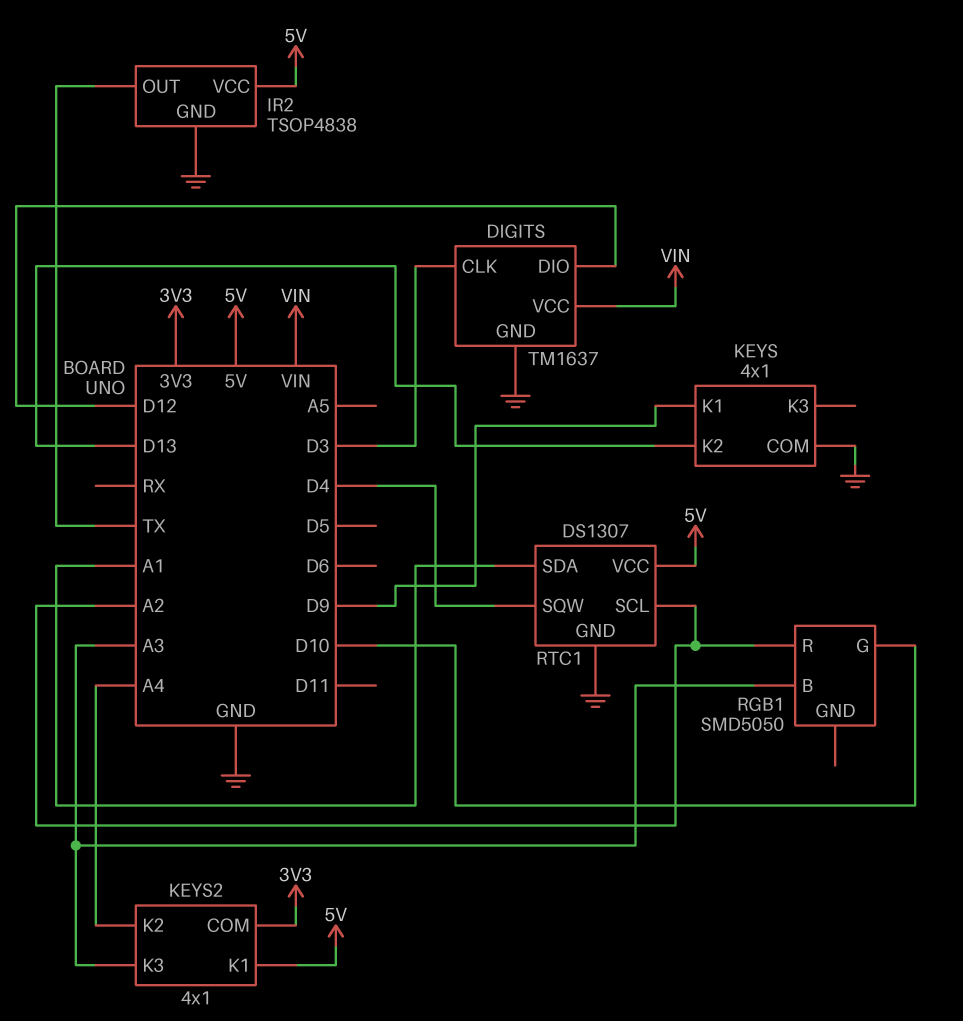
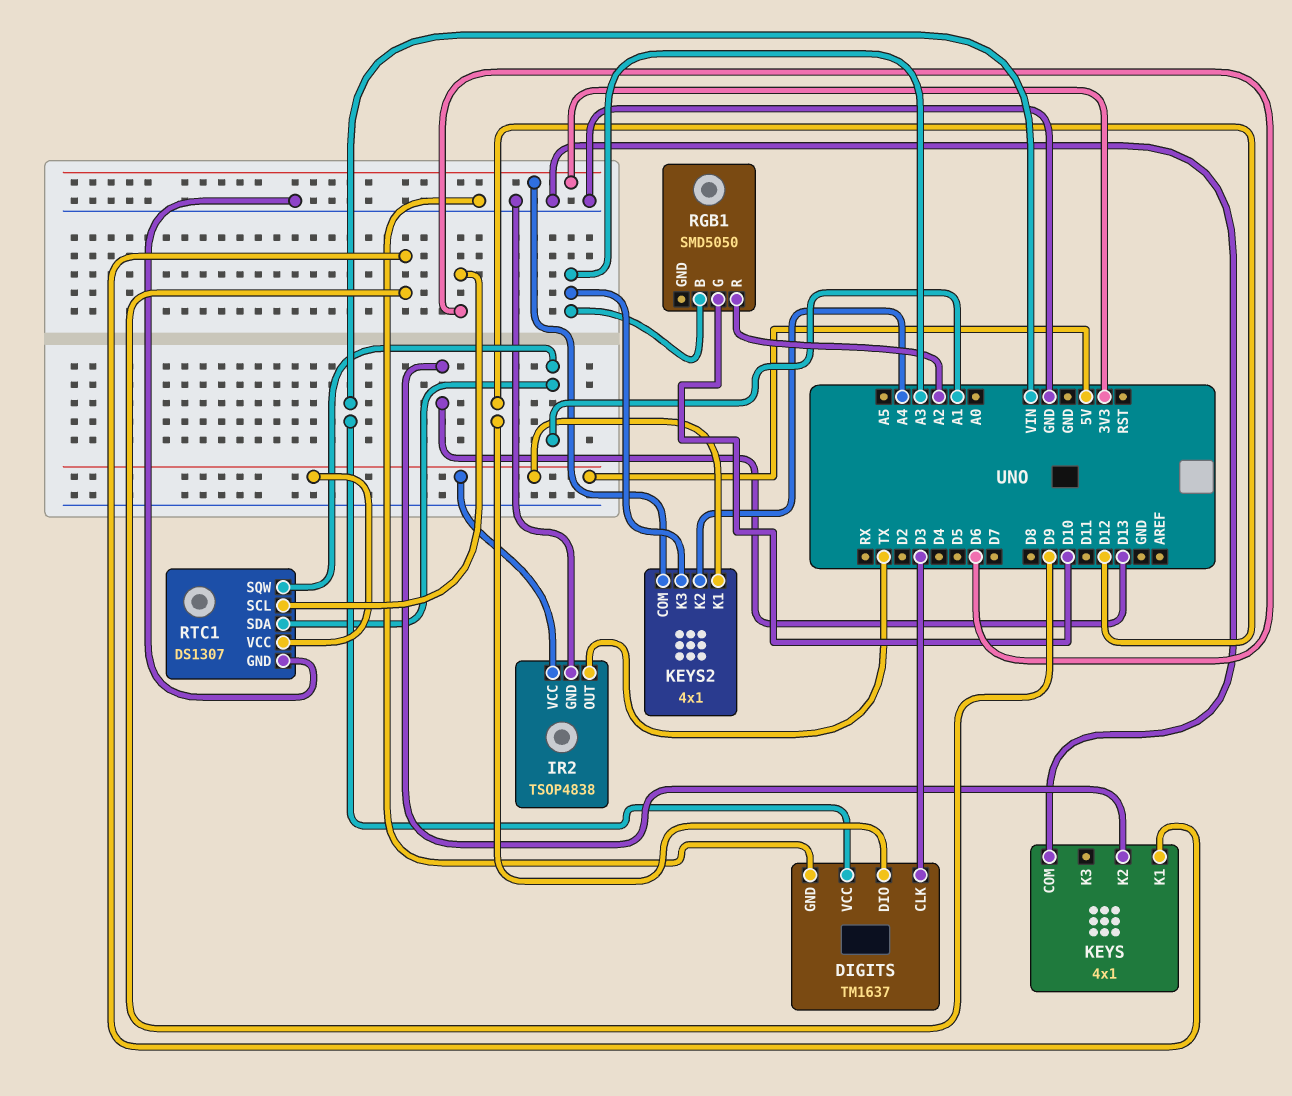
RTC1 pin SCL: A2 -> D6
RTC1 pin SQW: D4 -> A1

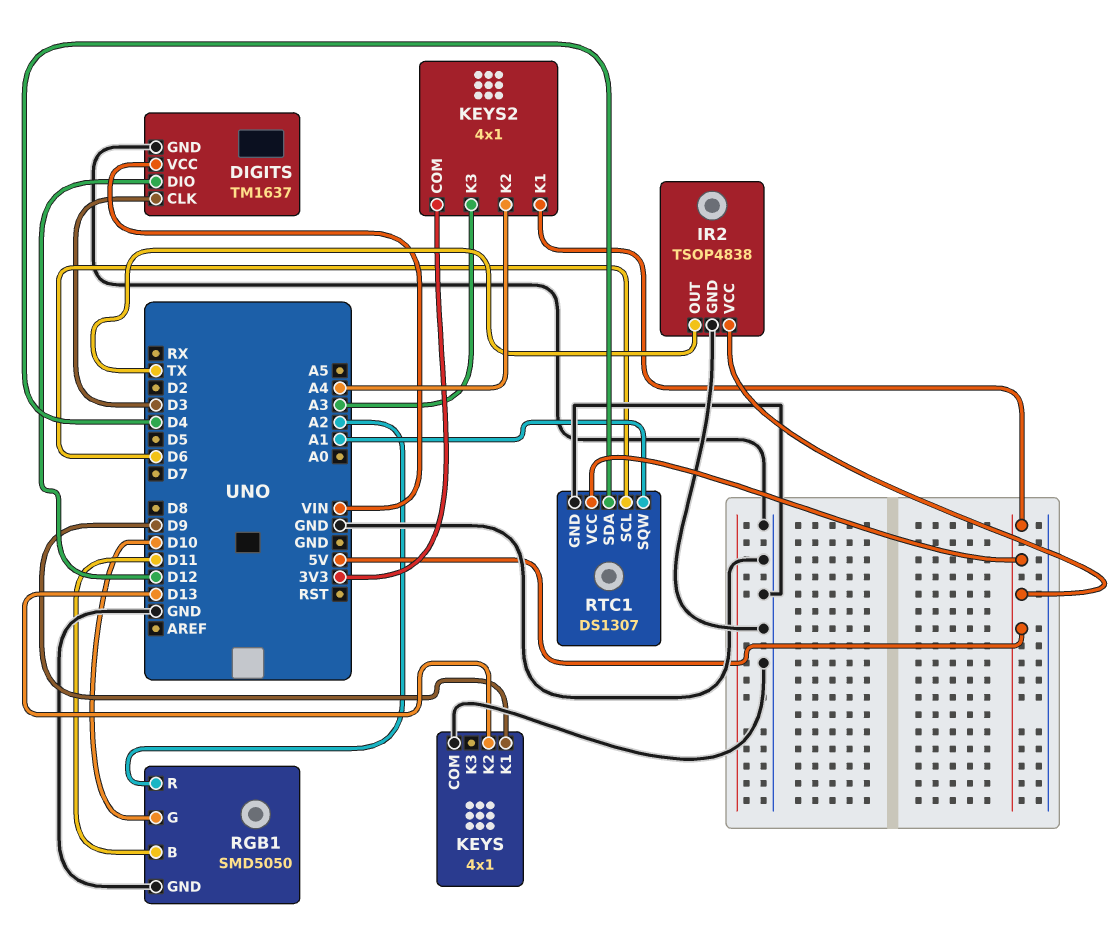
RGB1 pin B: A3 -> D11
RGB1 pin GND: none -> GND
RTC1 pin SDA: A1 -> D4

